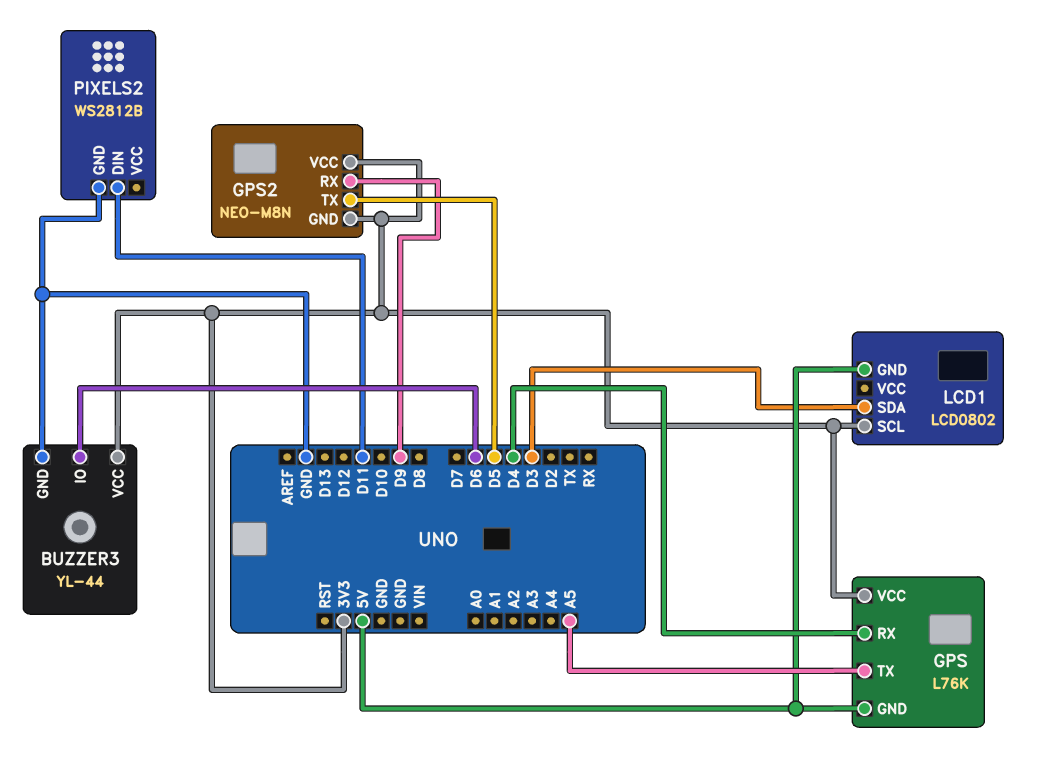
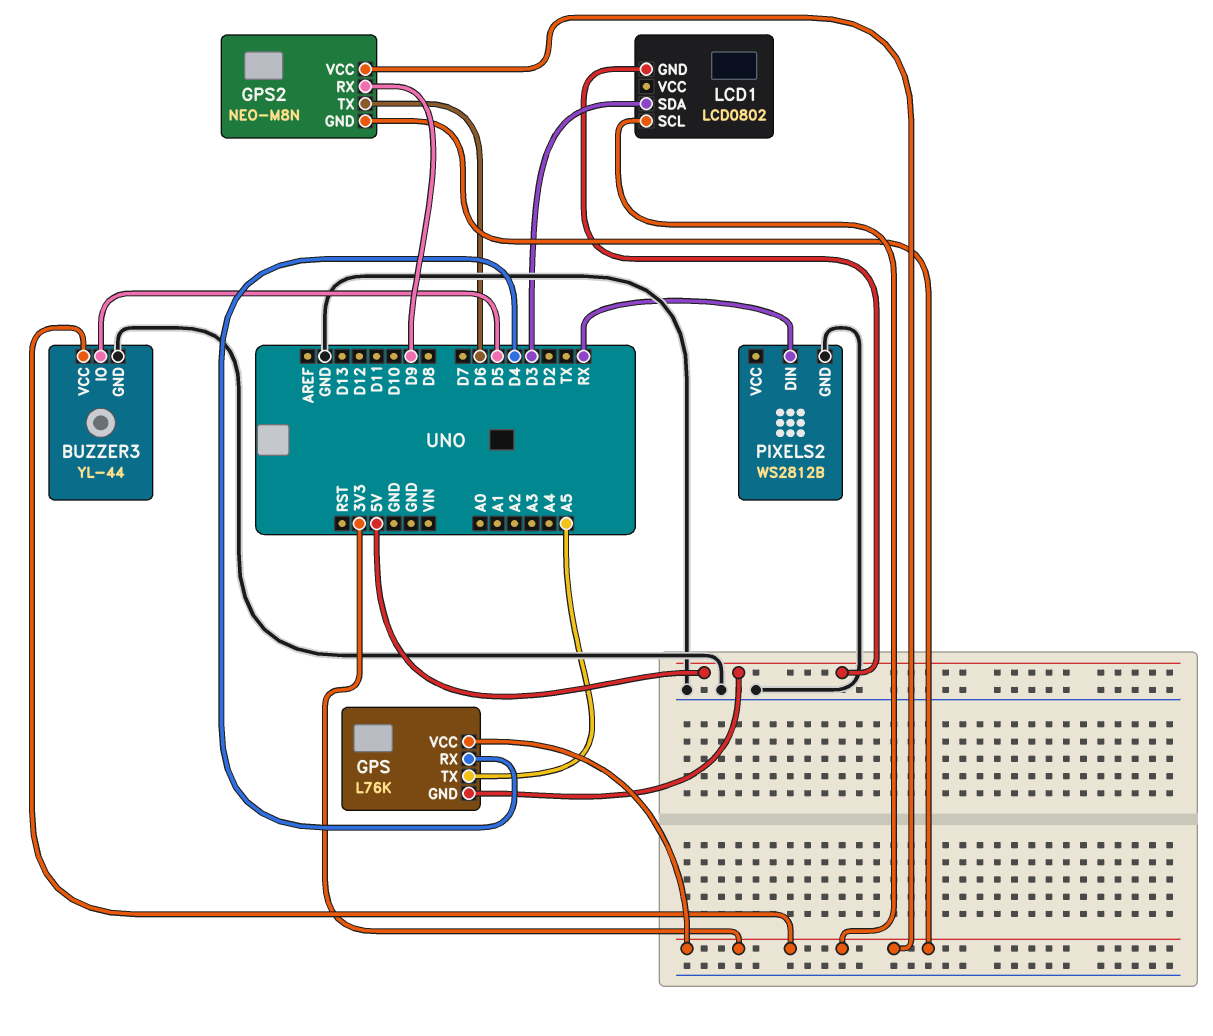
BUZZER3 pin IO: D6 -> D5
GPS2 pin TX: D5 -> D6
PIXELS2 pin DIN: D11 -> RX

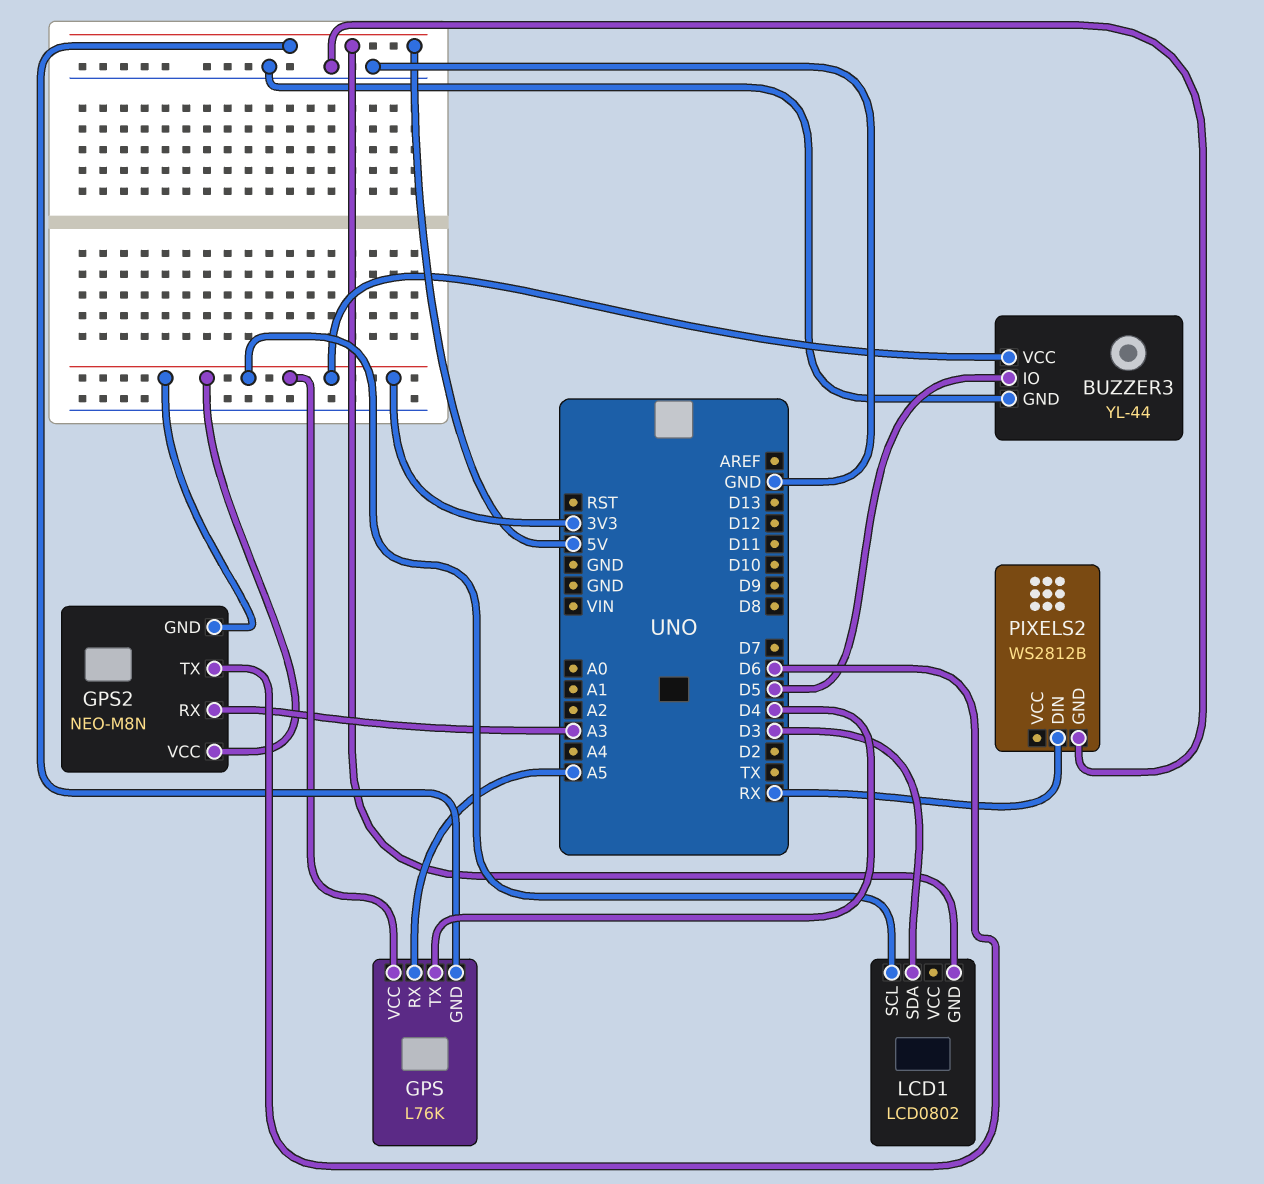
GPS pin RX: D4 -> A5
GPS pin TX: A5 -> D4
GPS2 pin RX: D9 -> A3

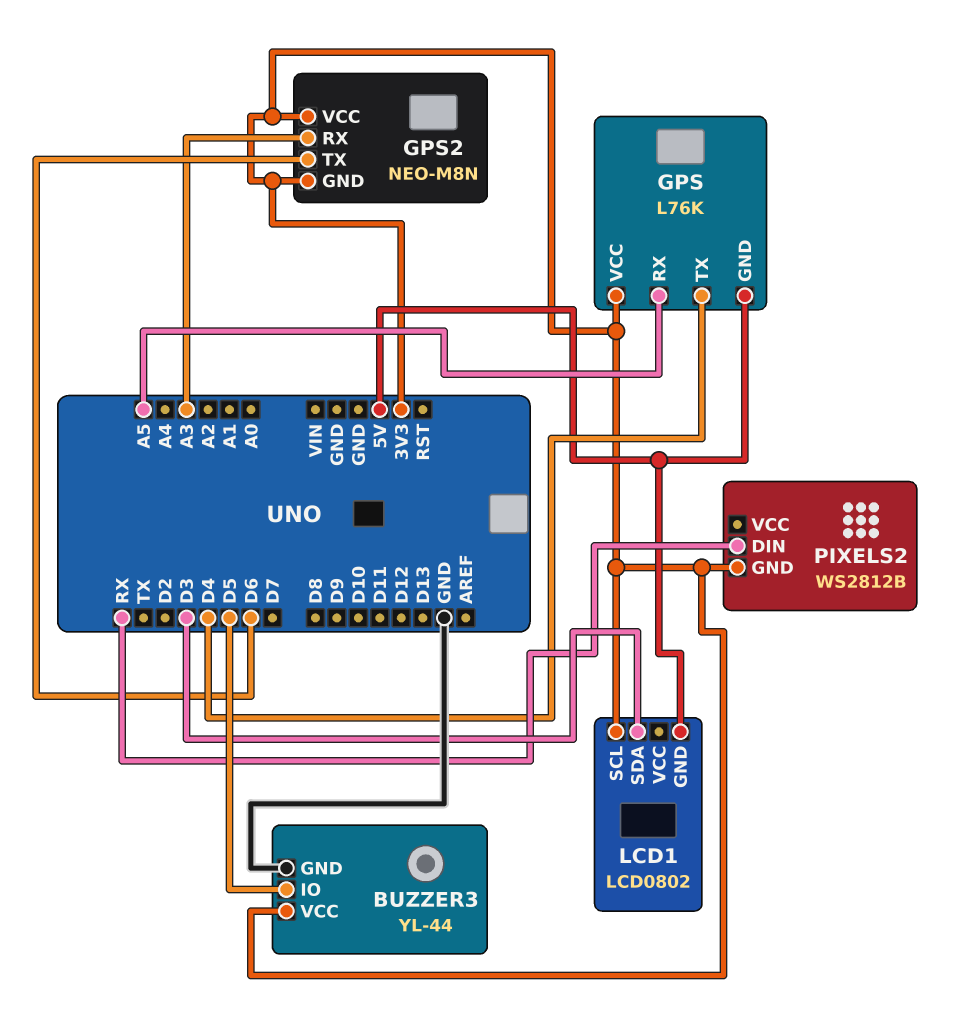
PIXELS2 pin GND: GND -> 3V3

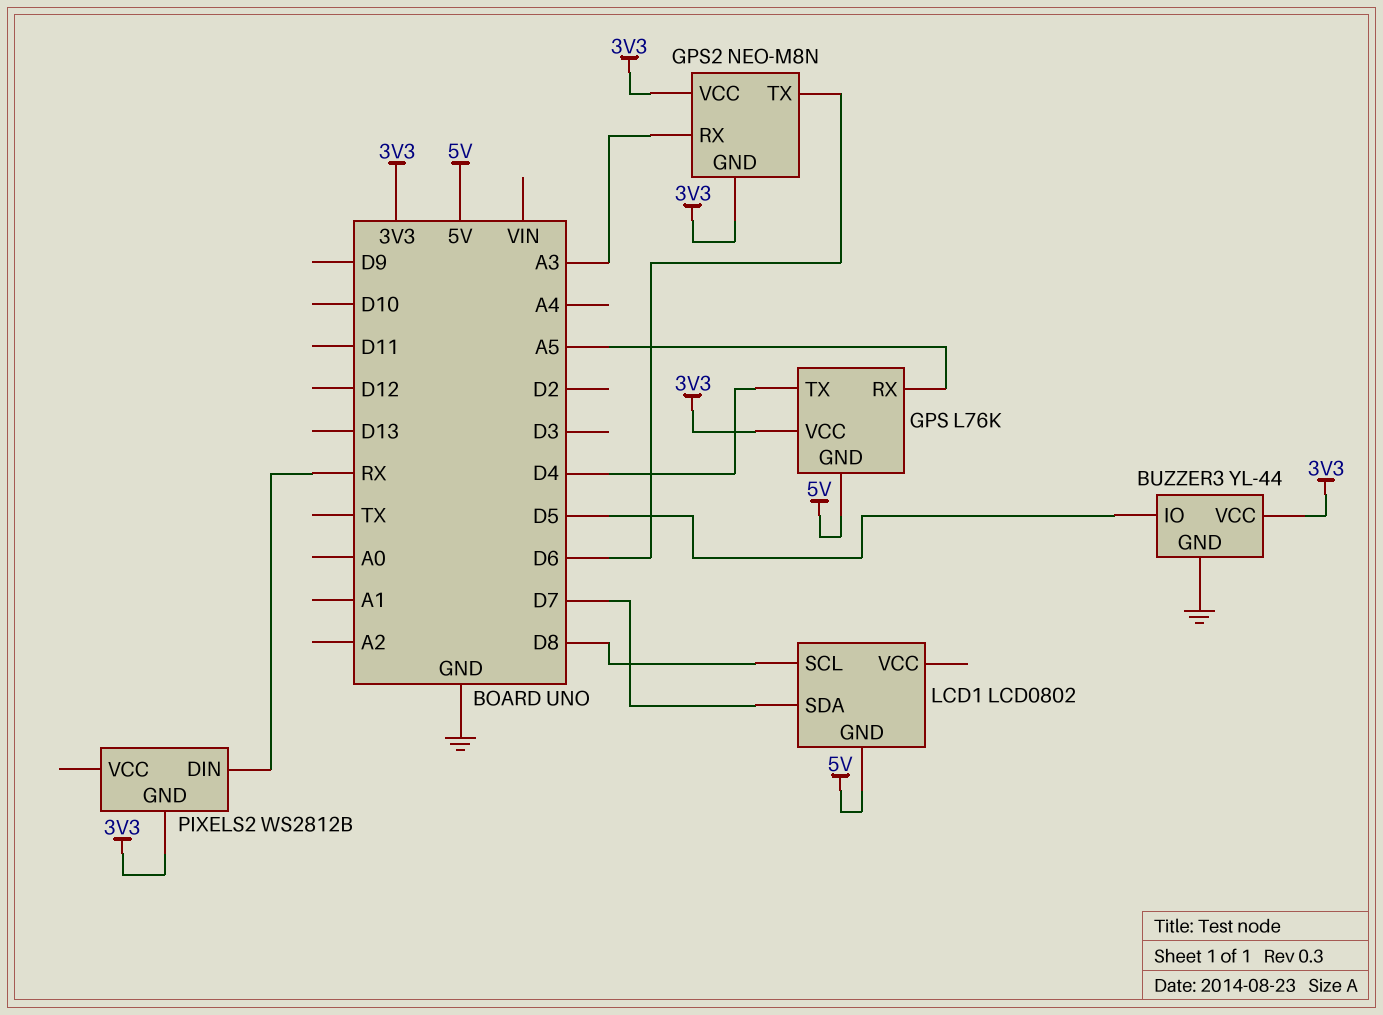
LCD1 pin SCL: 3V3 -> D8
LCD1 pin SDA: D3 -> D7

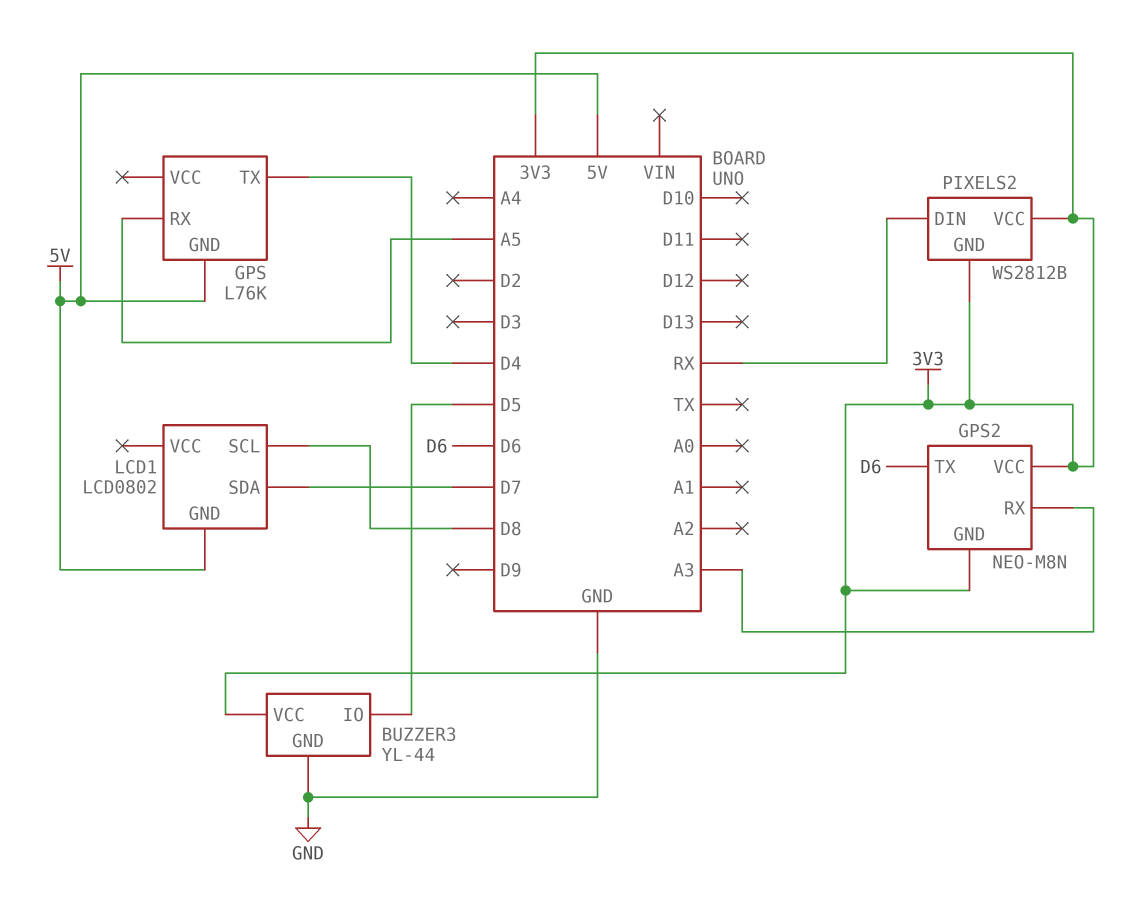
GPS pin VCC: 3V3 -> none
PIXELS2 pin VCC: none -> 3V3

